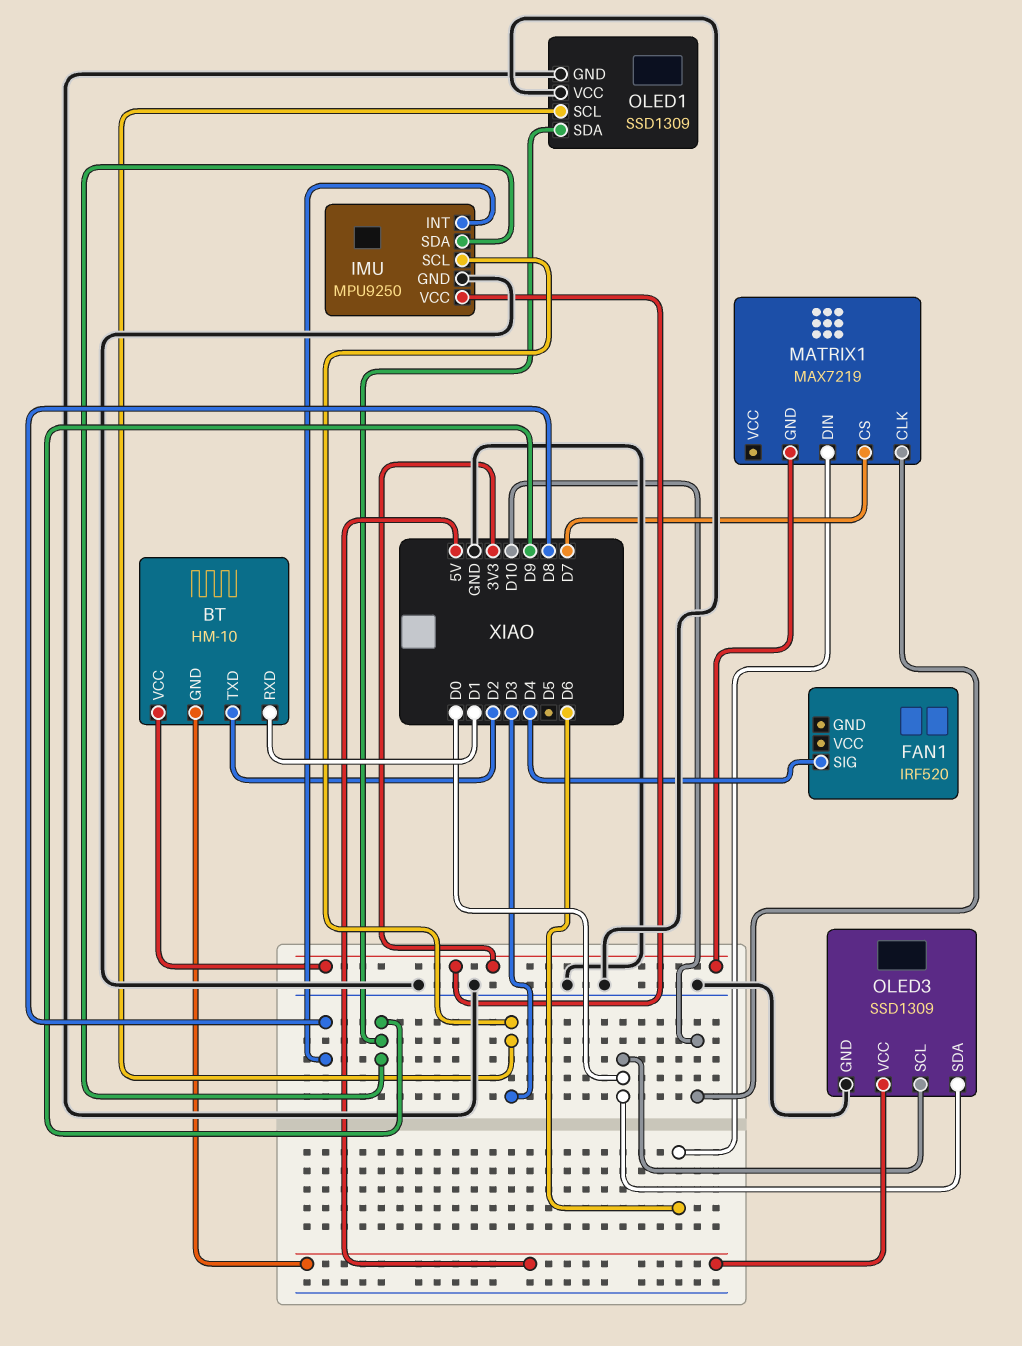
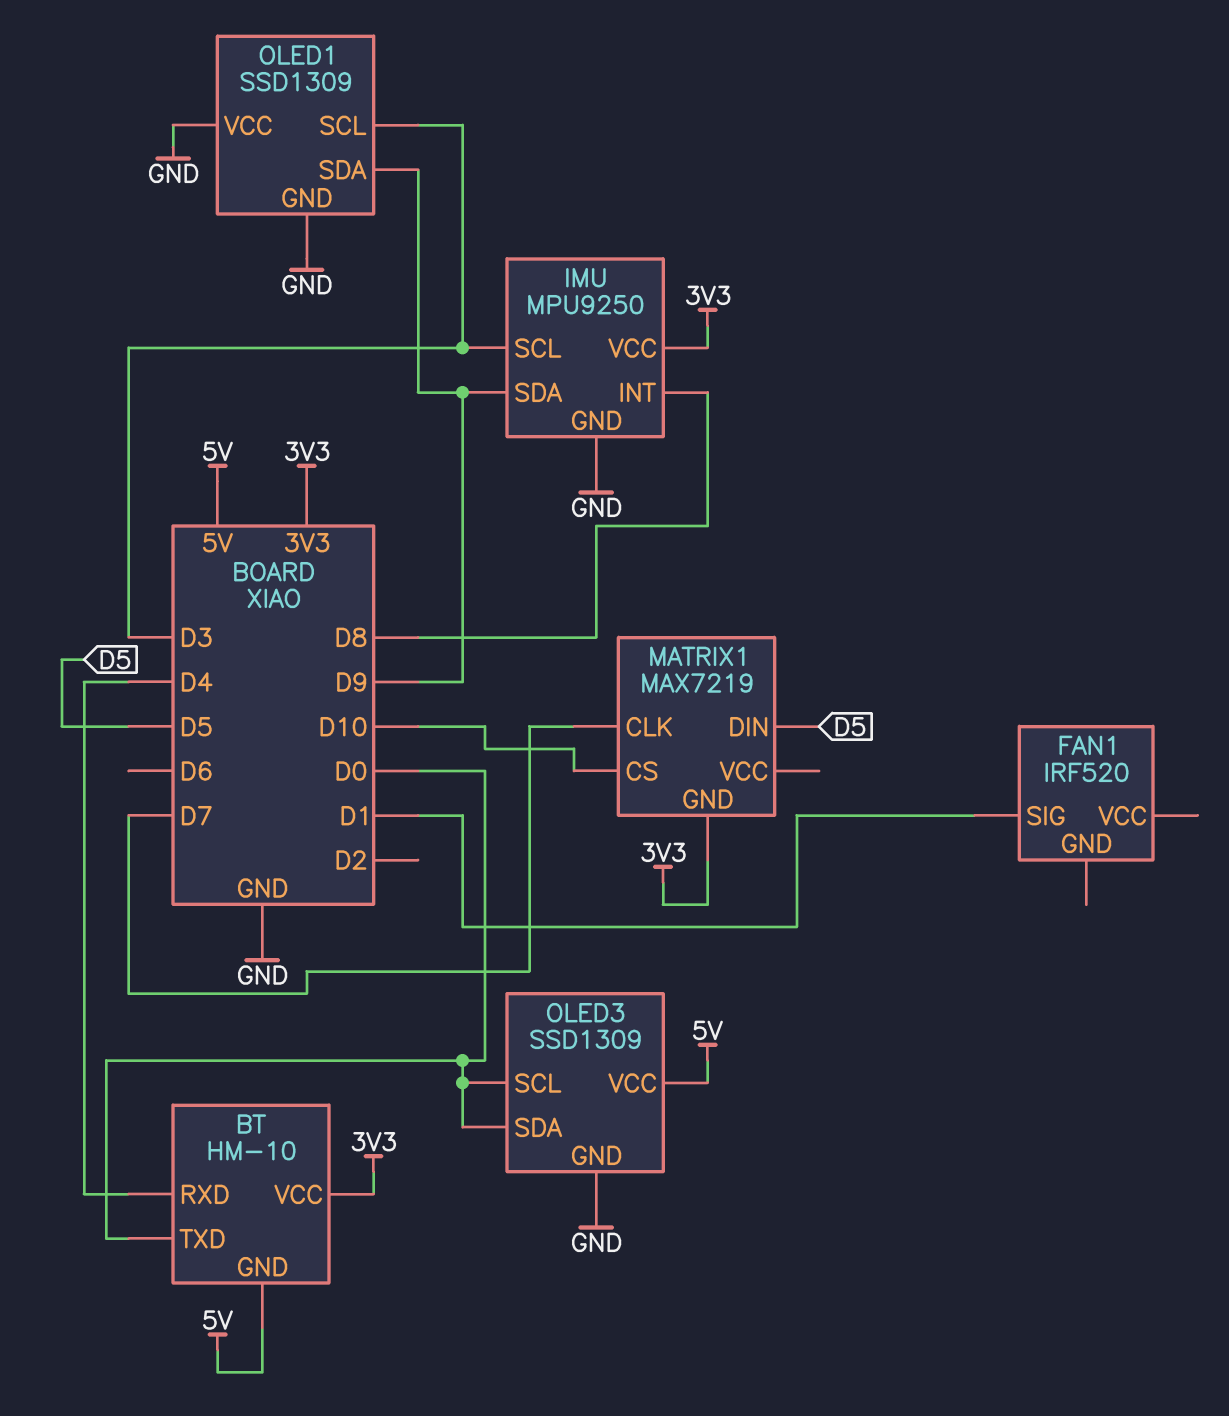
BT pin RXD: D1 -> D4
BT pin TXD: D2 -> D0
FAN1 pin SIG: D4 -> D1
MATRIX1 pin CLK: D10 -> D7
MATRIX1 pin CS: D7 -> D10
MATRIX1 pin DIN: D6 -> D5

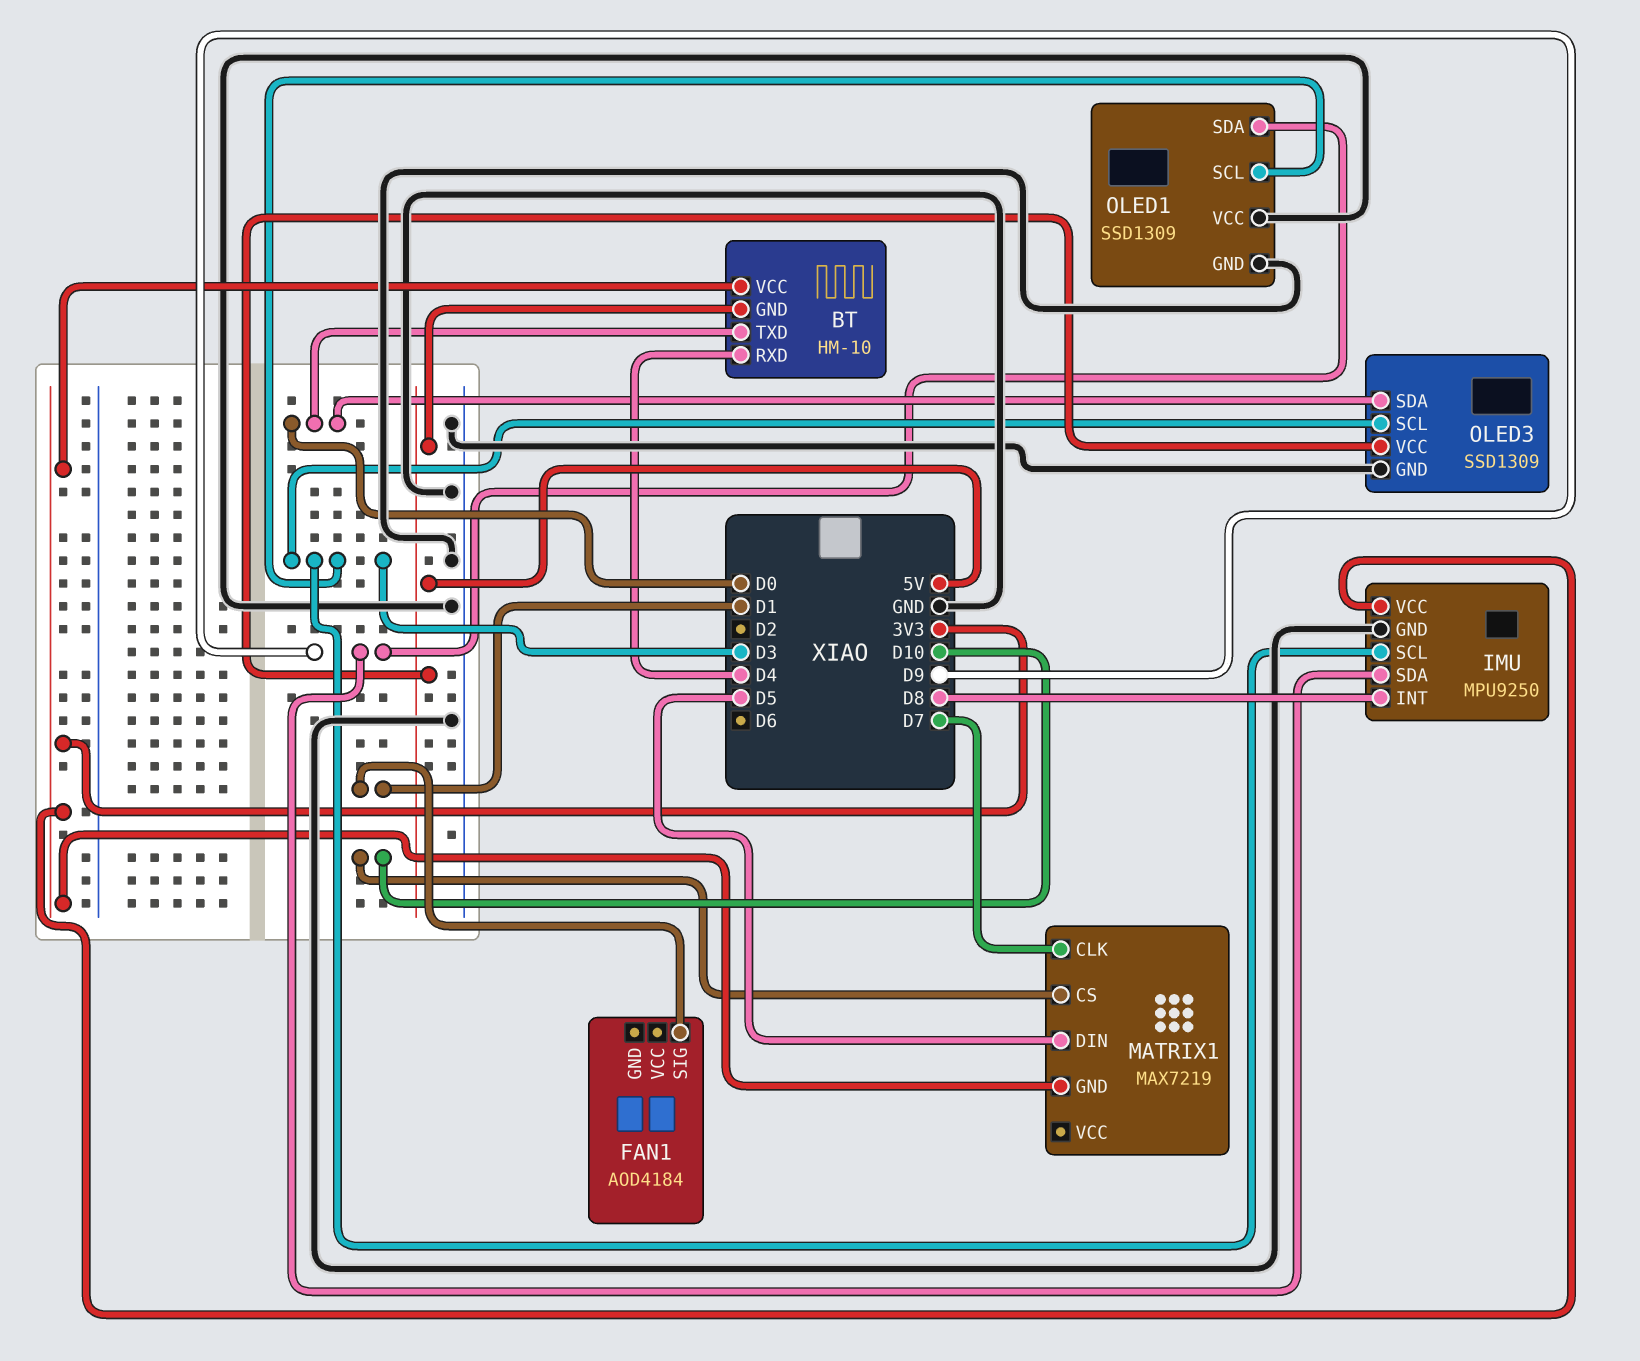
FAN1: IRF520 -> AOD4184
OLED3 pin SCL: D0 -> D3

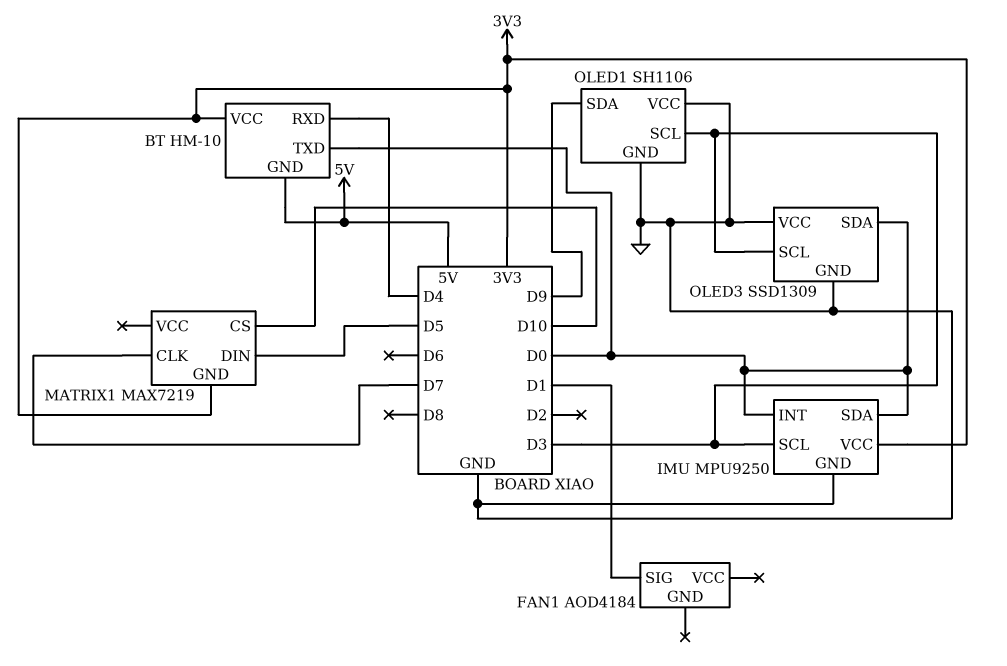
IMU pin INT: D8 -> D0
IMU pin SDA: D9 -> D0
OLED1: SSD1309 -> SH1106
OLED3 pin VCC: 5V -> GND

